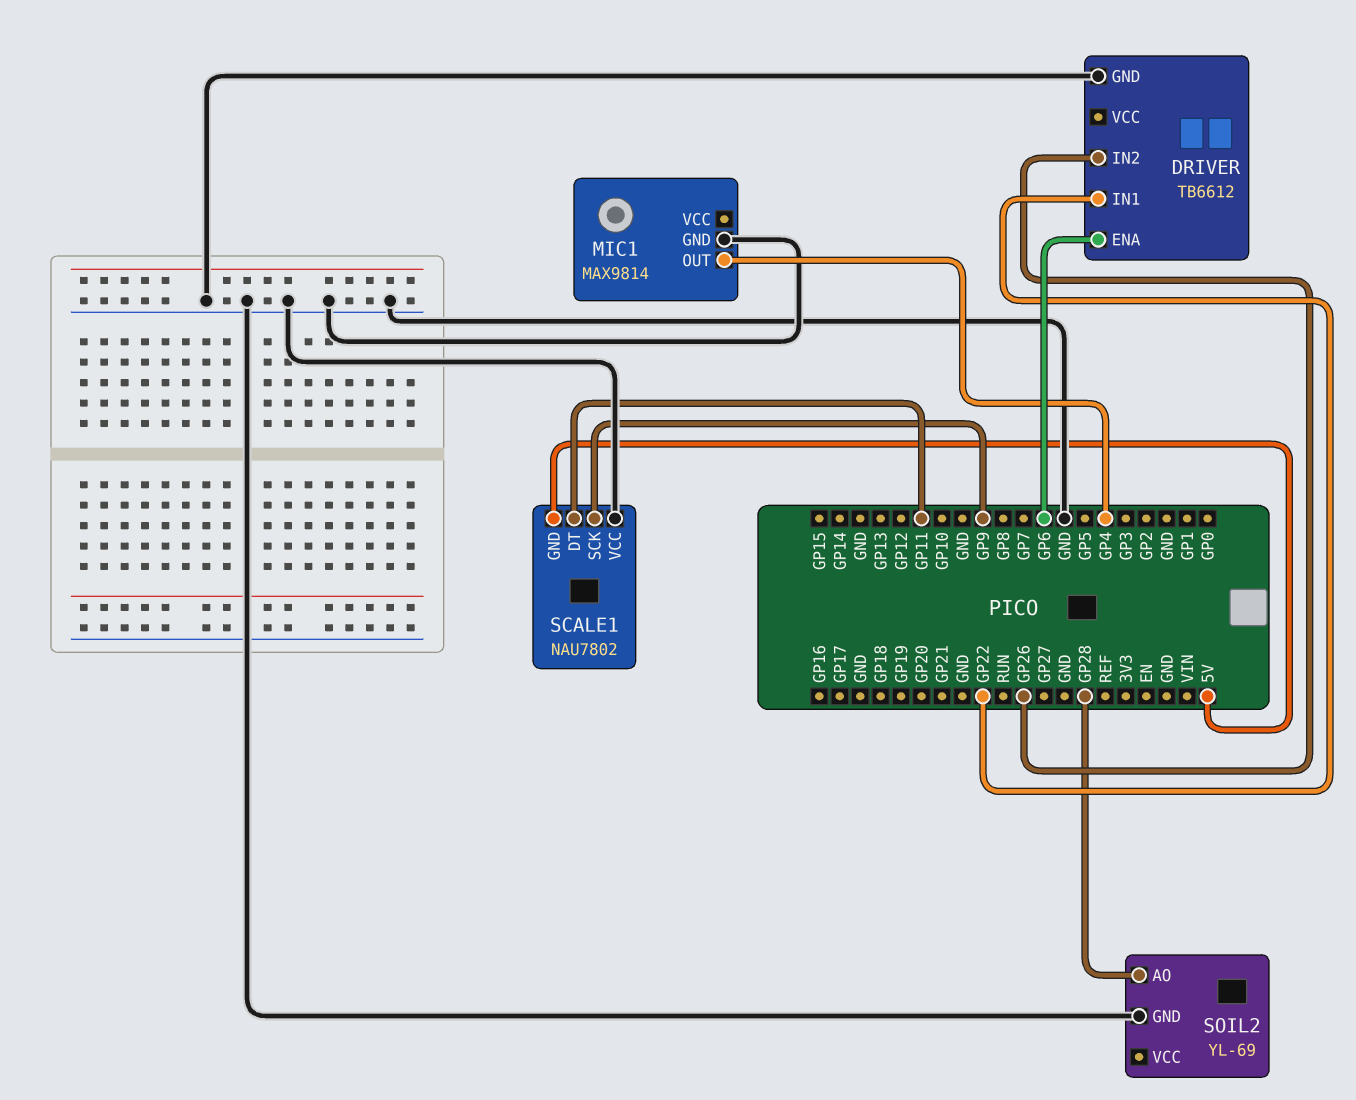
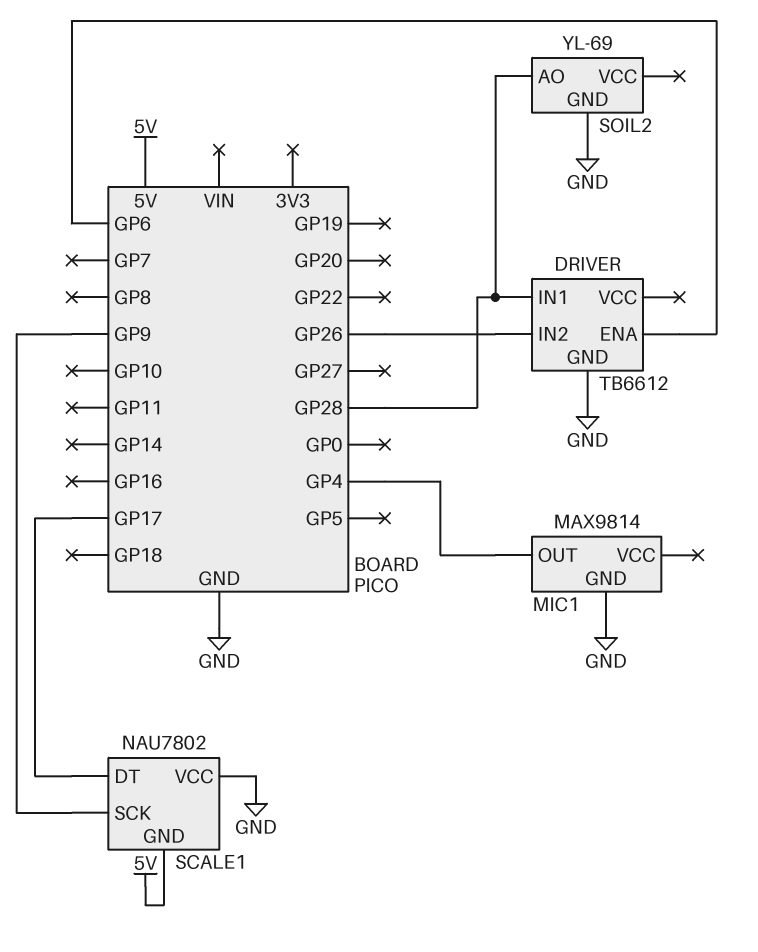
DRIVER pin IN1: GP22 -> GP28
SCALE1 pin DT: GP11 -> GP17

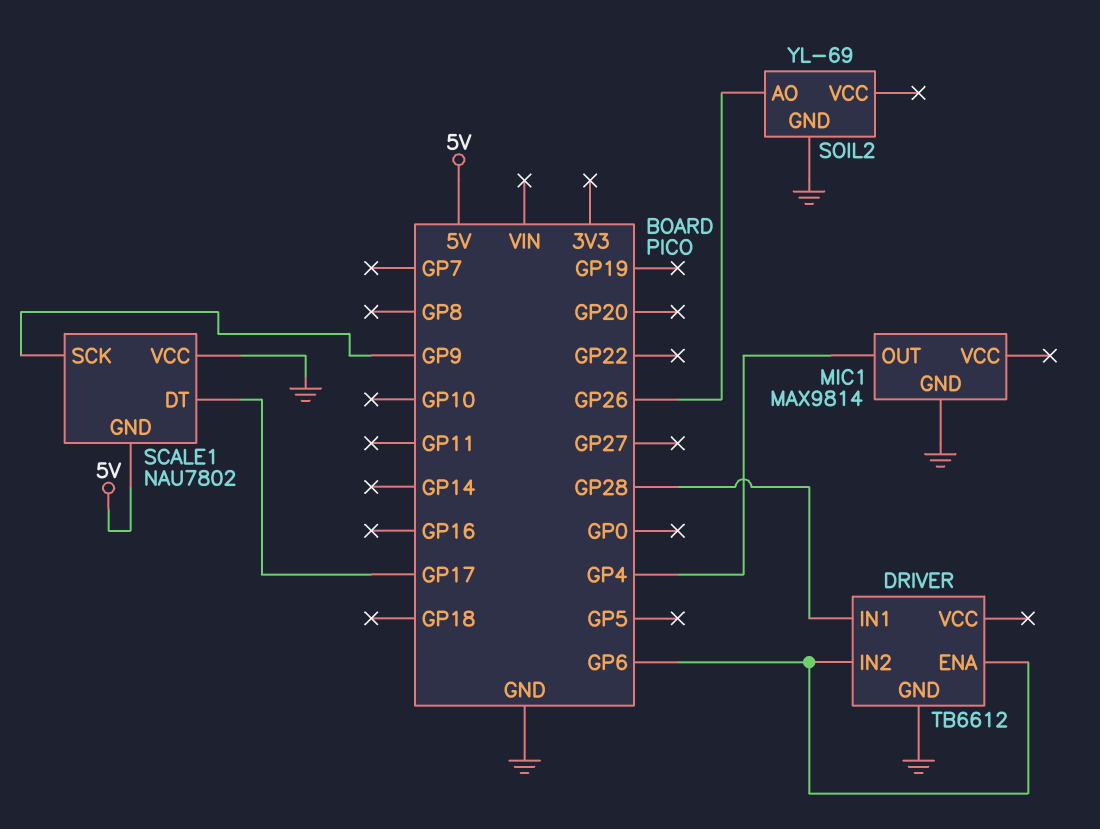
DRIVER pin IN2: GP26 -> GP6
SOIL2 pin AO: GP28 -> GP26

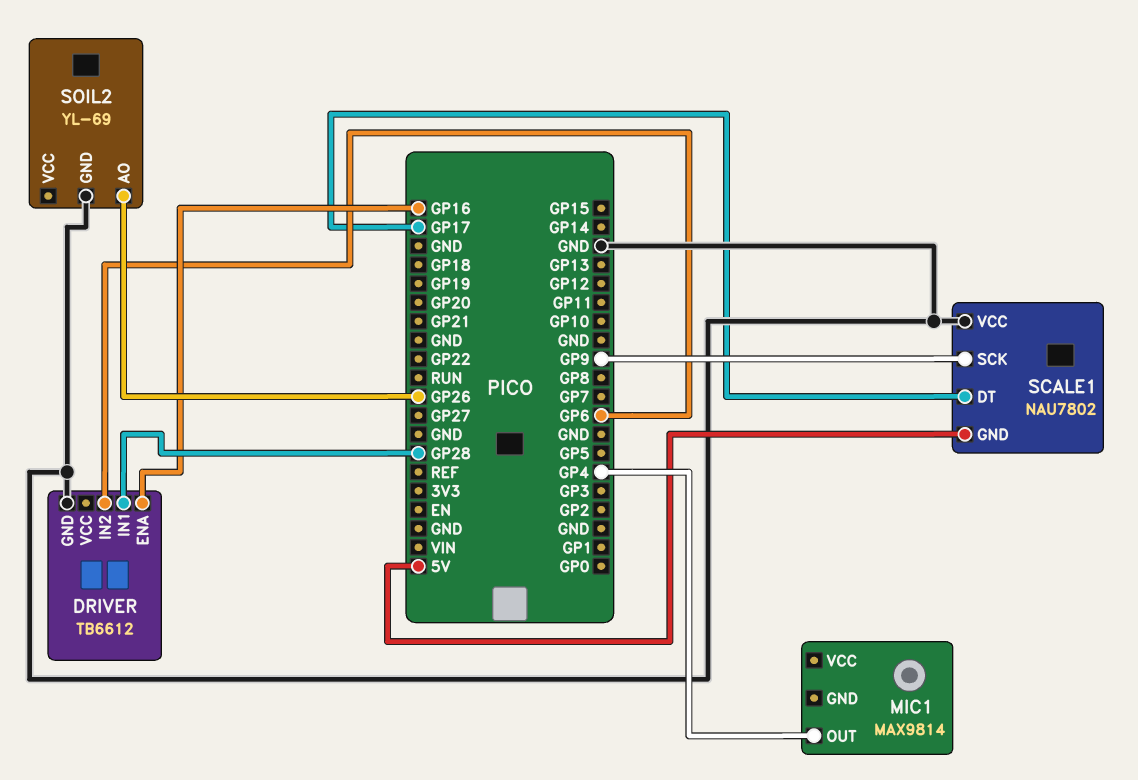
DRIVER pin ENA: GP6 -> GP16
MIC1 pin GND: GND -> none

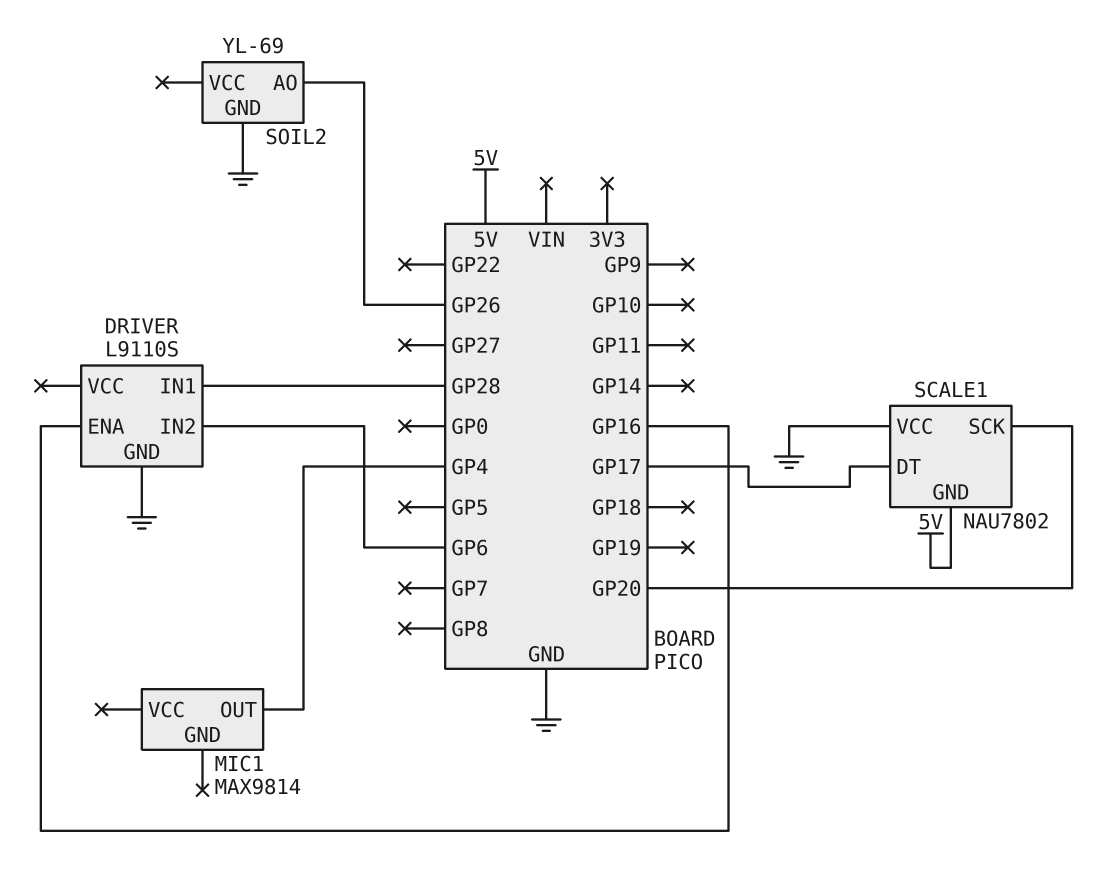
DRIVER: TB6612 -> L9110S
SCALE1 pin SCK: GP9 -> GP20

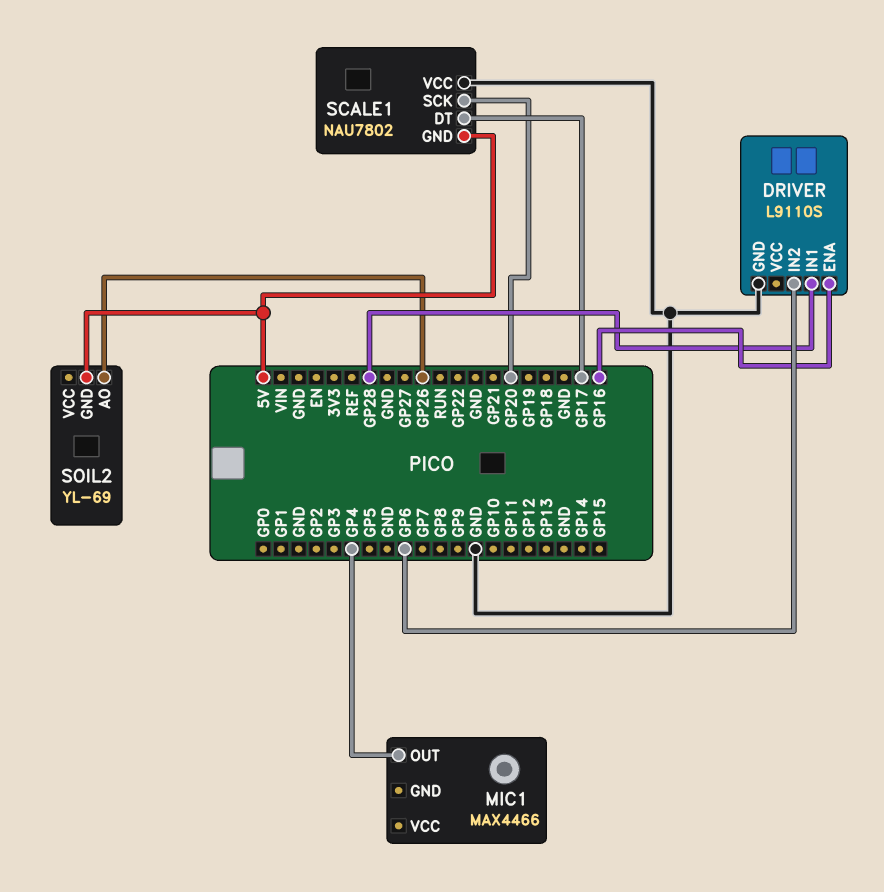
MIC1: MAX9814 -> MAX4466
SOIL2 pin GND: GND -> 5V

